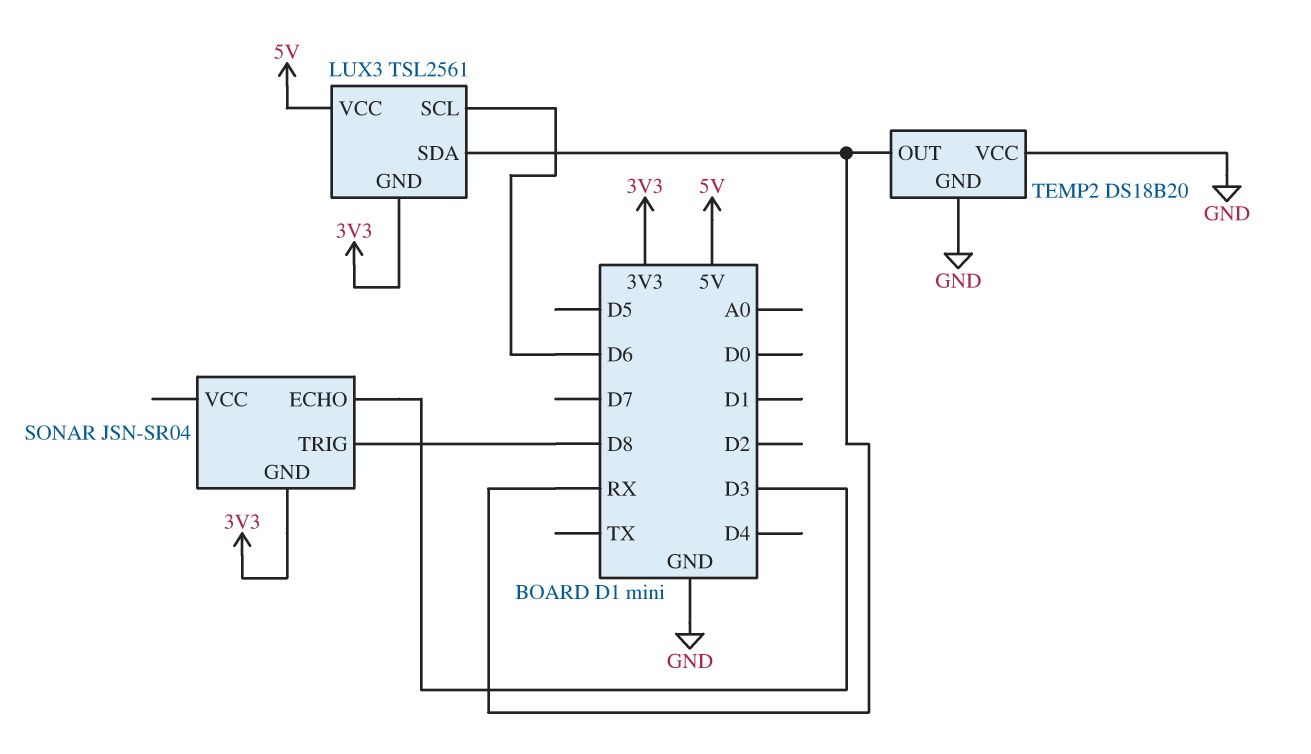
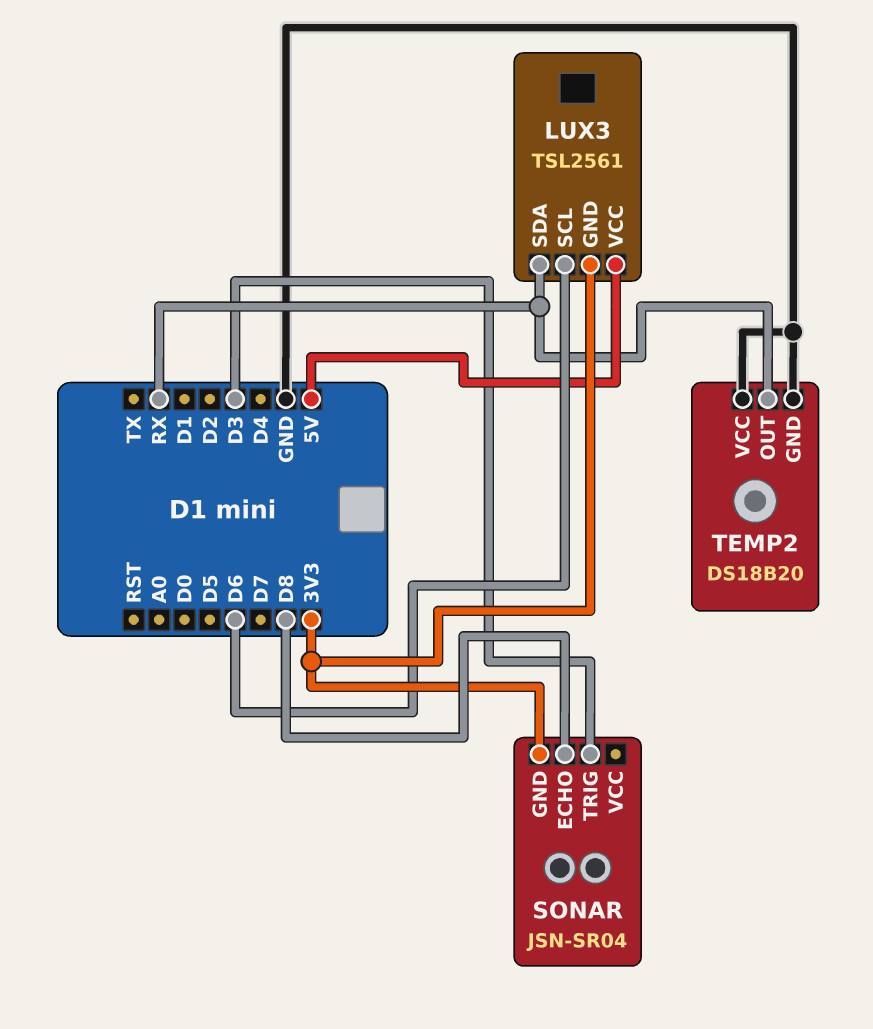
SONAR pin ECHO: D3 -> D8
SONAR pin TRIG: D8 -> D3

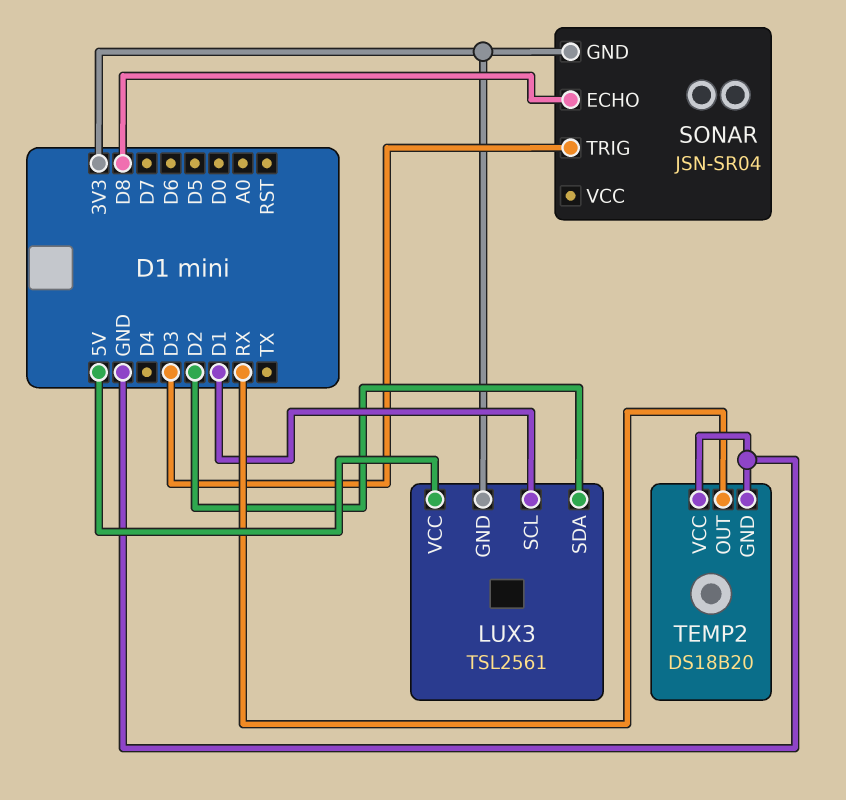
LUX3 pin SCL: D6 -> D1
LUX3 pin SDA: RX -> D2

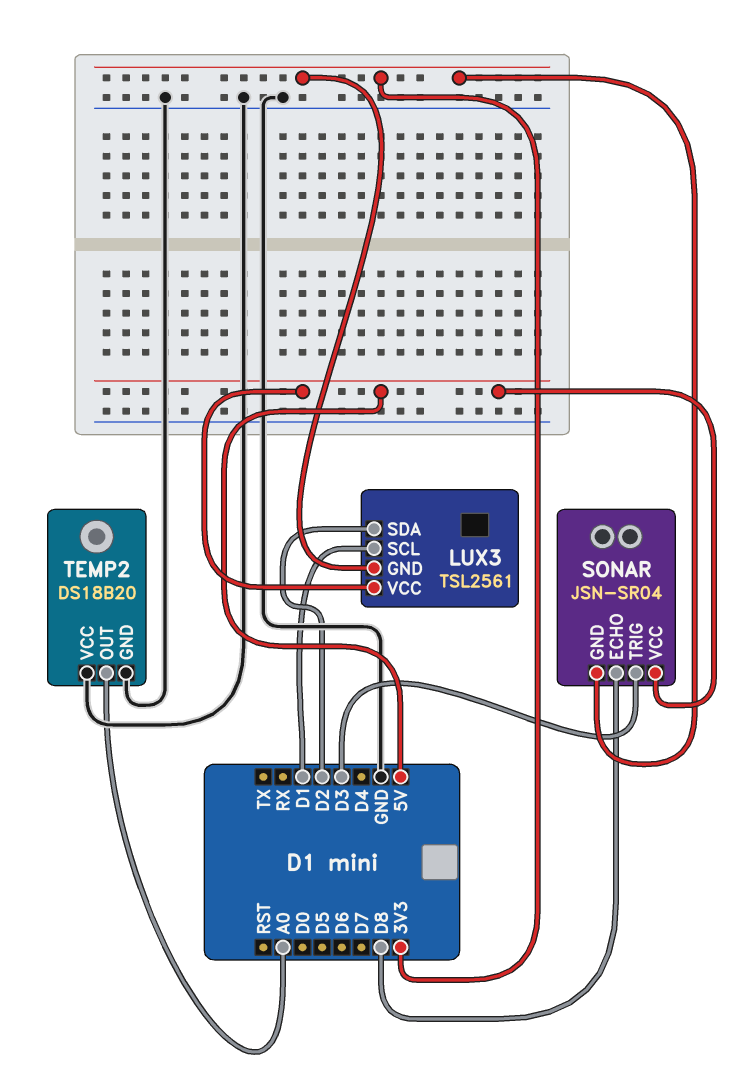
SONAR pin VCC: none -> 5V
TEMP2 pin OUT: RX -> A0

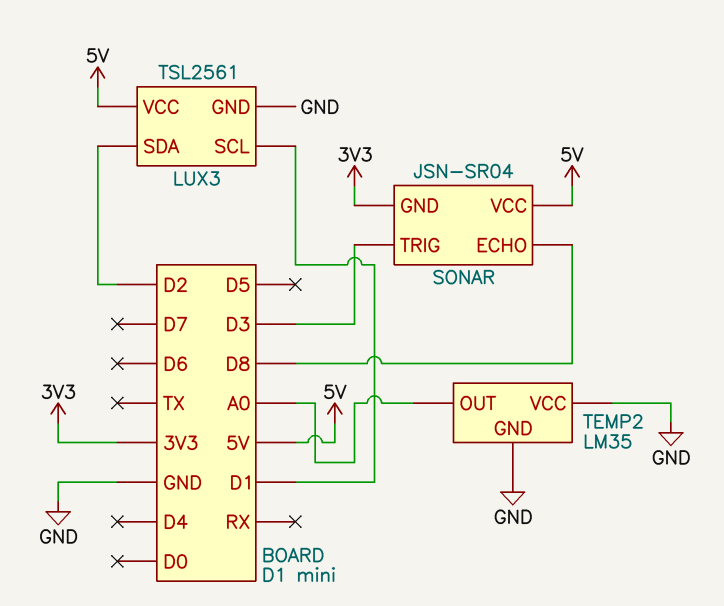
LUX3 pin GND: 3V3 -> GND
TEMP2: DS18B20 -> LM35

